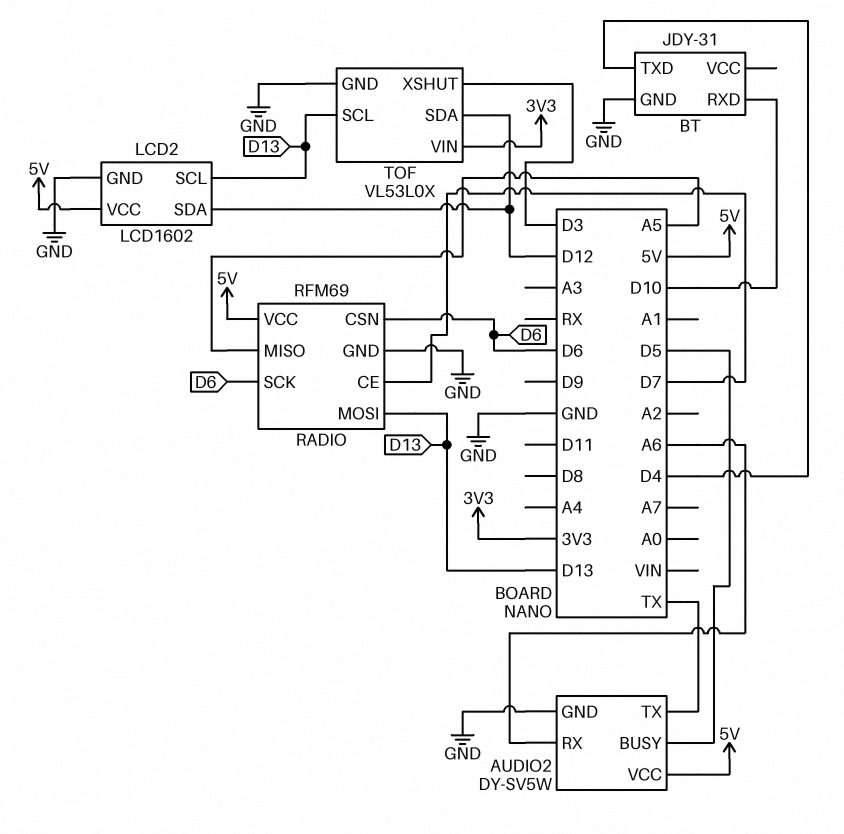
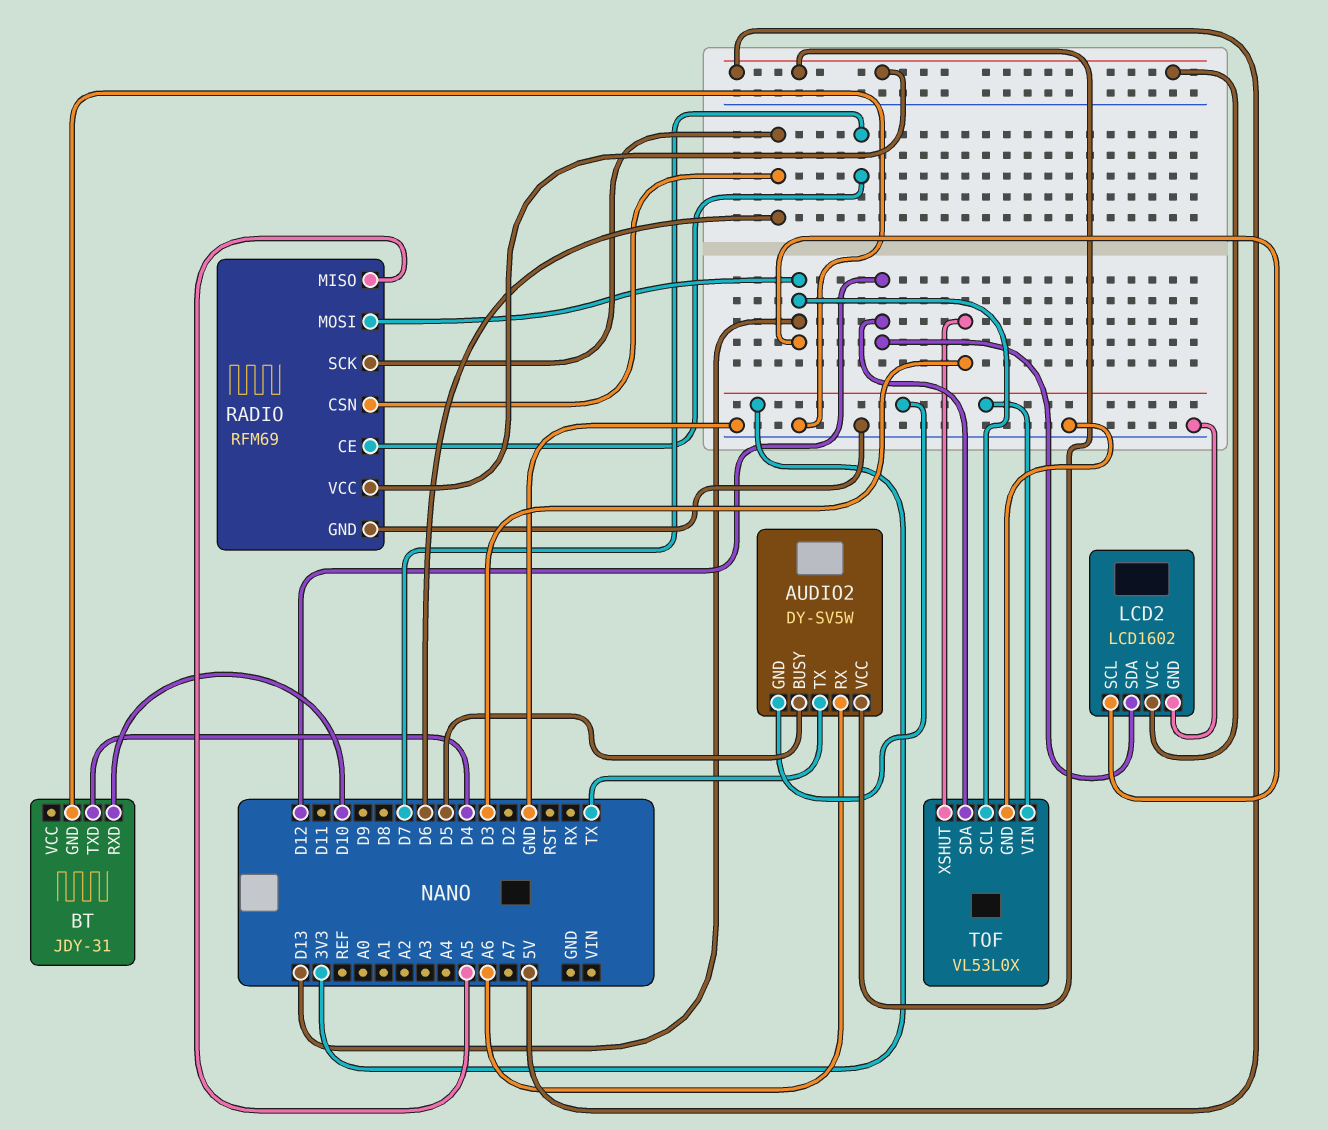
AUDIO2 pin GND: GND -> 3V3

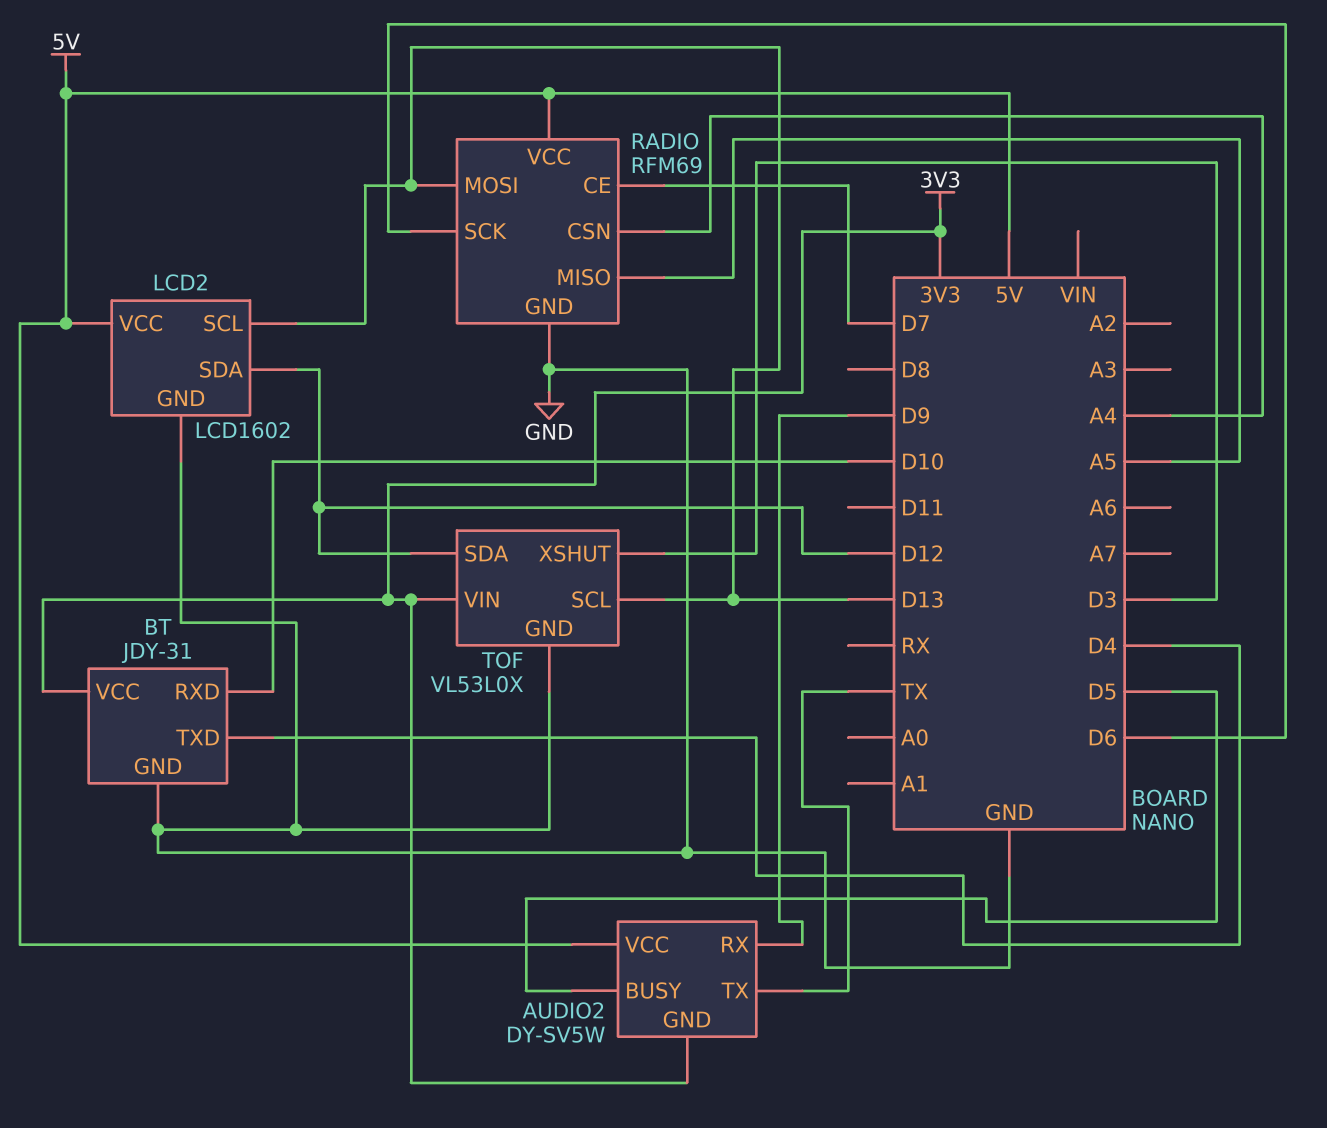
AUDIO2 pin RX: A6 -> D9
BT pin VCC: none -> 3V3
RADIO pin CSN: D6 -> A4

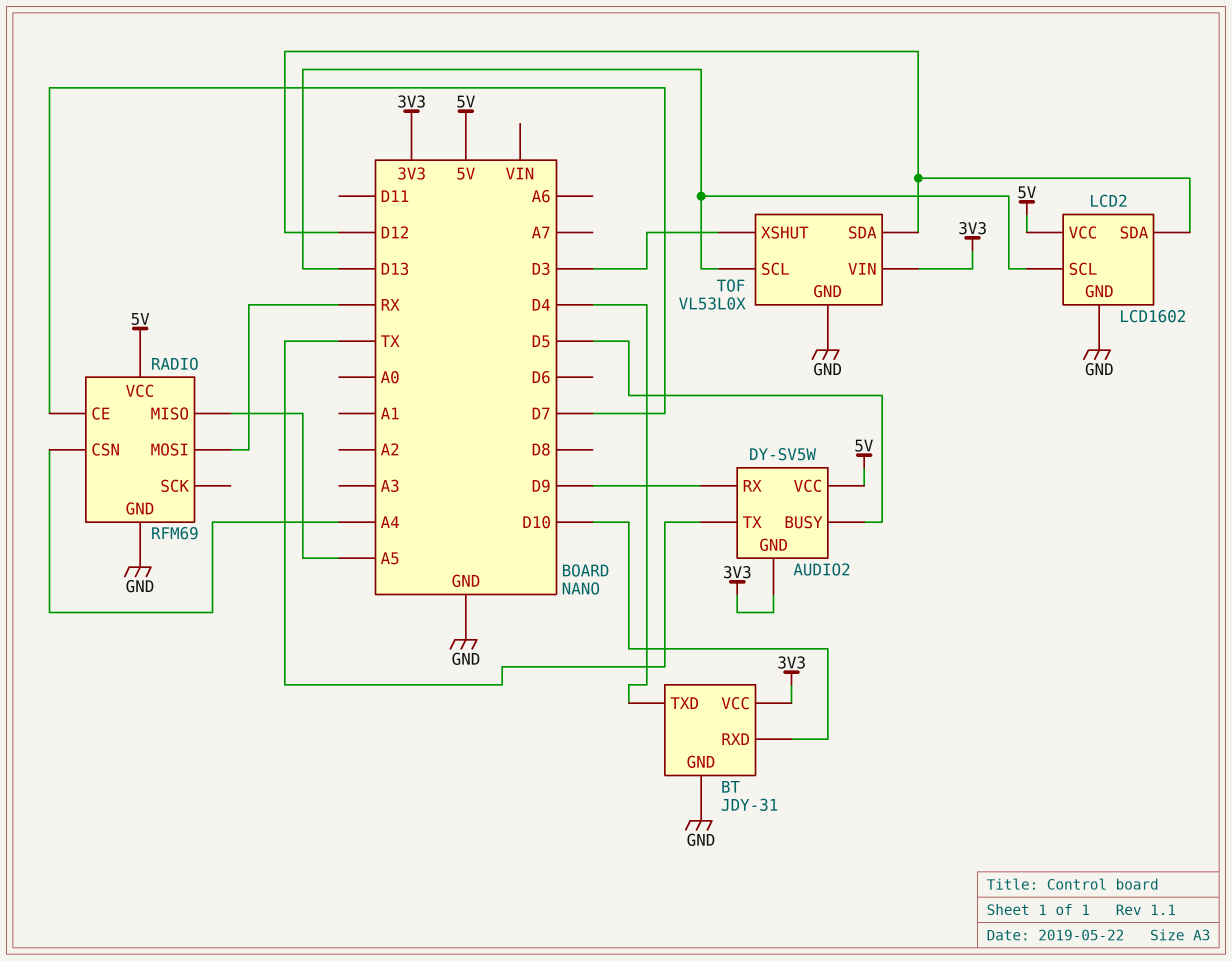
RADIO pin MOSI: D13 -> RX
RADIO pin SCK: D6 -> none

